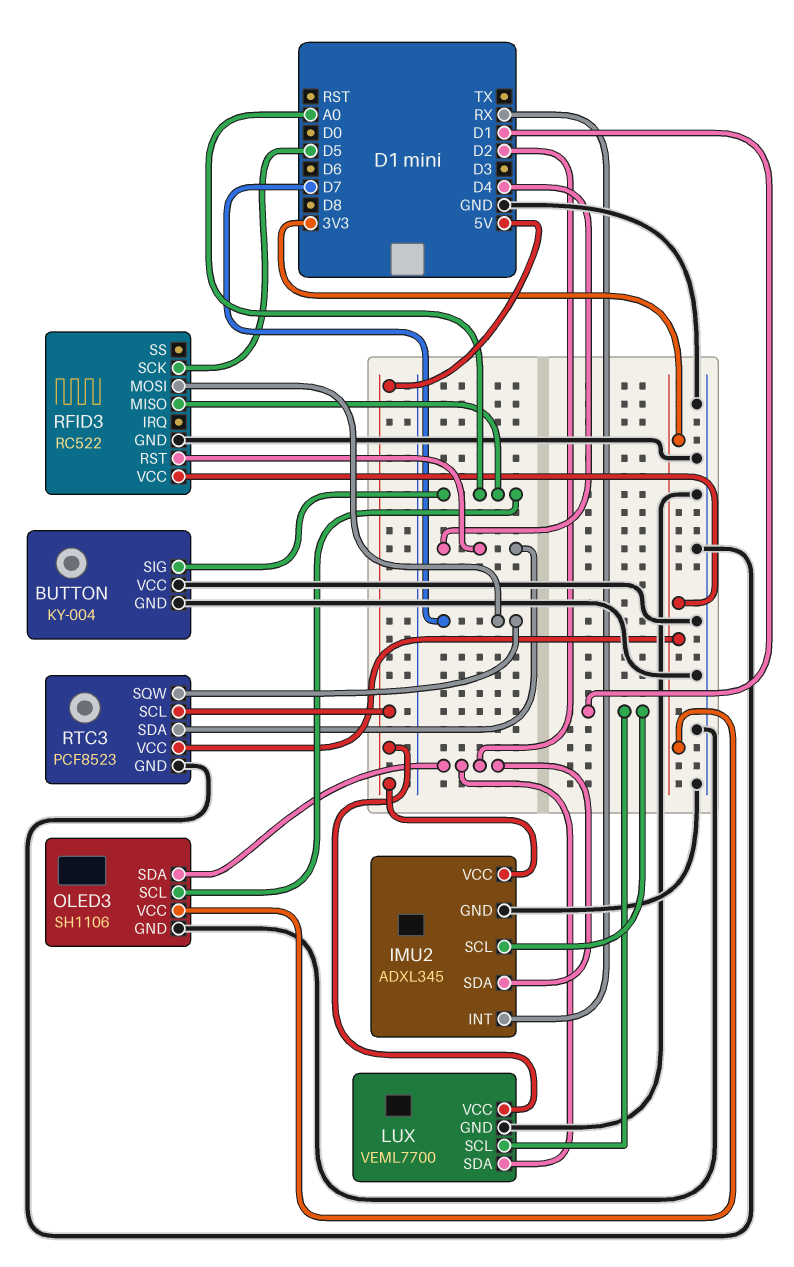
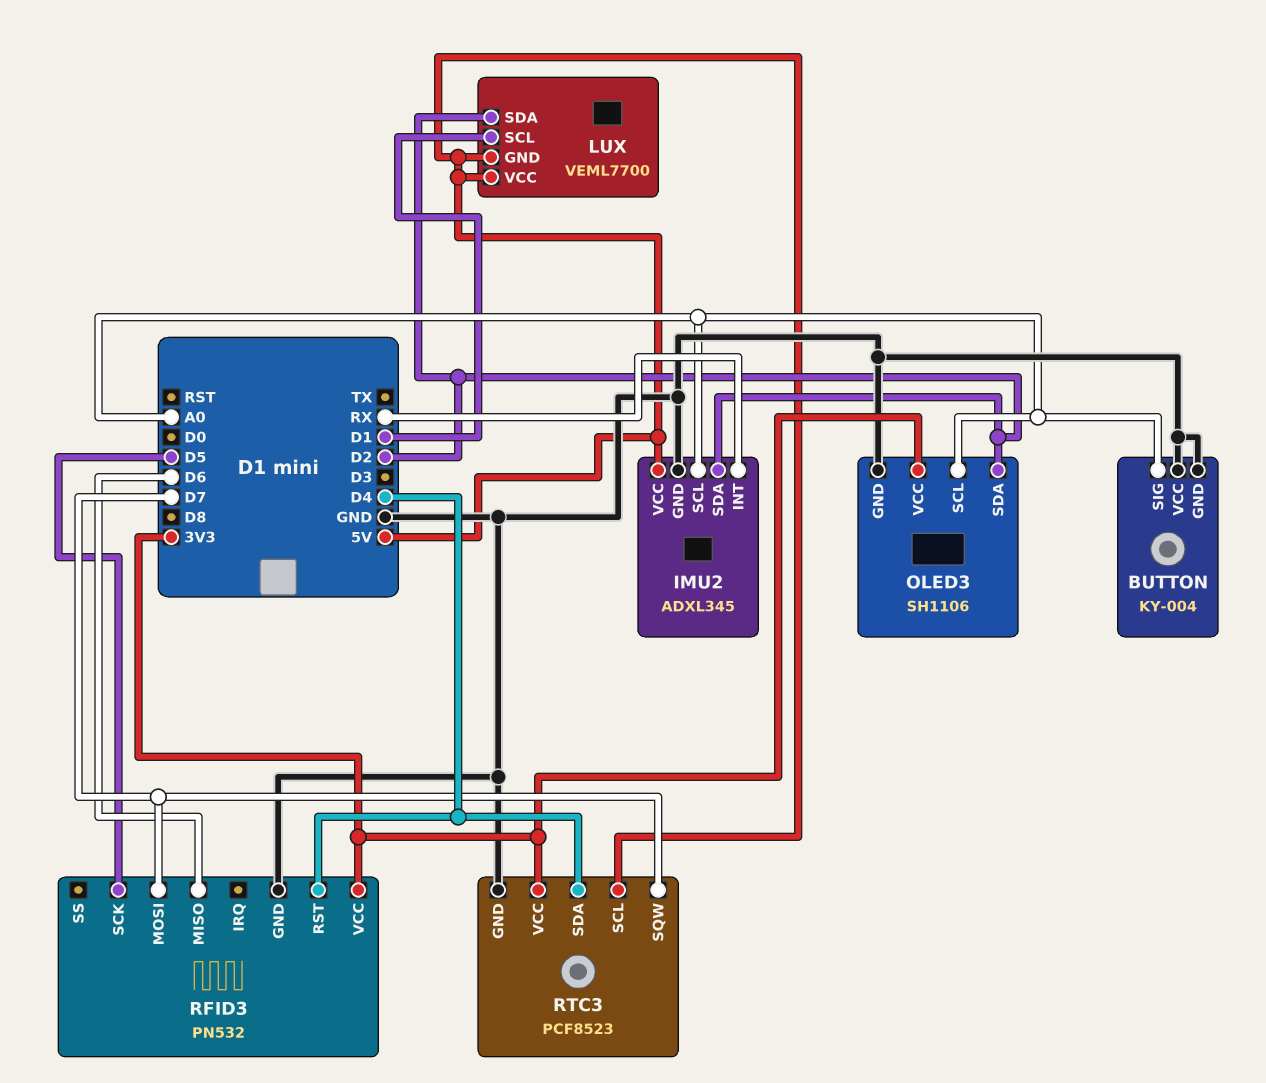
IMU2 pin SCL: D1 -> A0
LUX pin GND: GND -> 5V
RFID3: RC522 -> PN532
RFID3 pin MISO: A0 -> D6

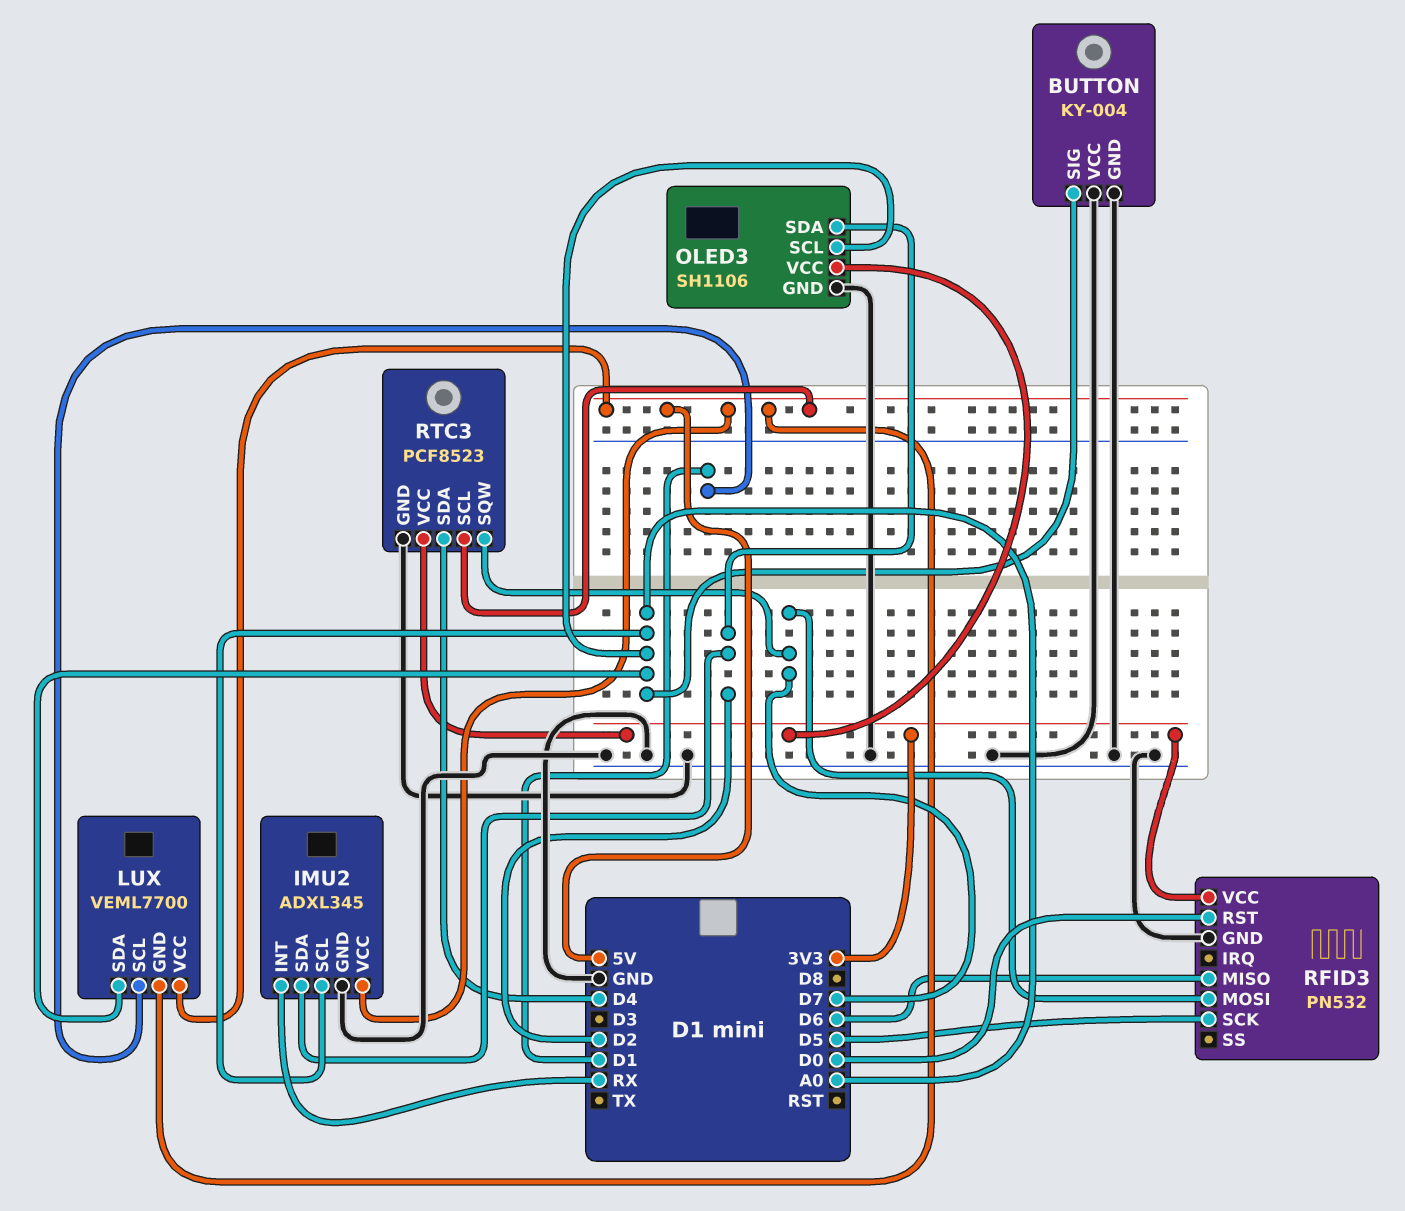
LUX pin SDA: D2 -> A0
RFID3 pin RST: D4 -> D0

